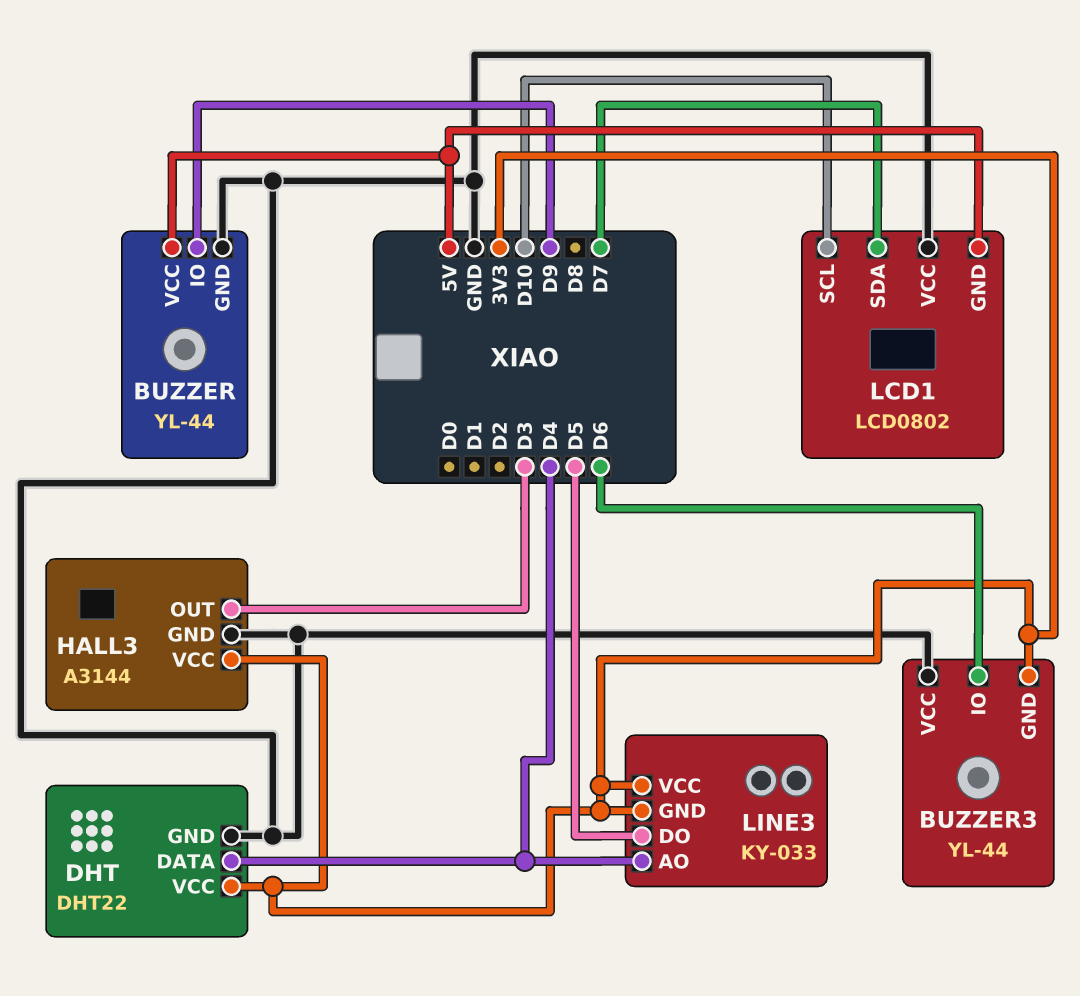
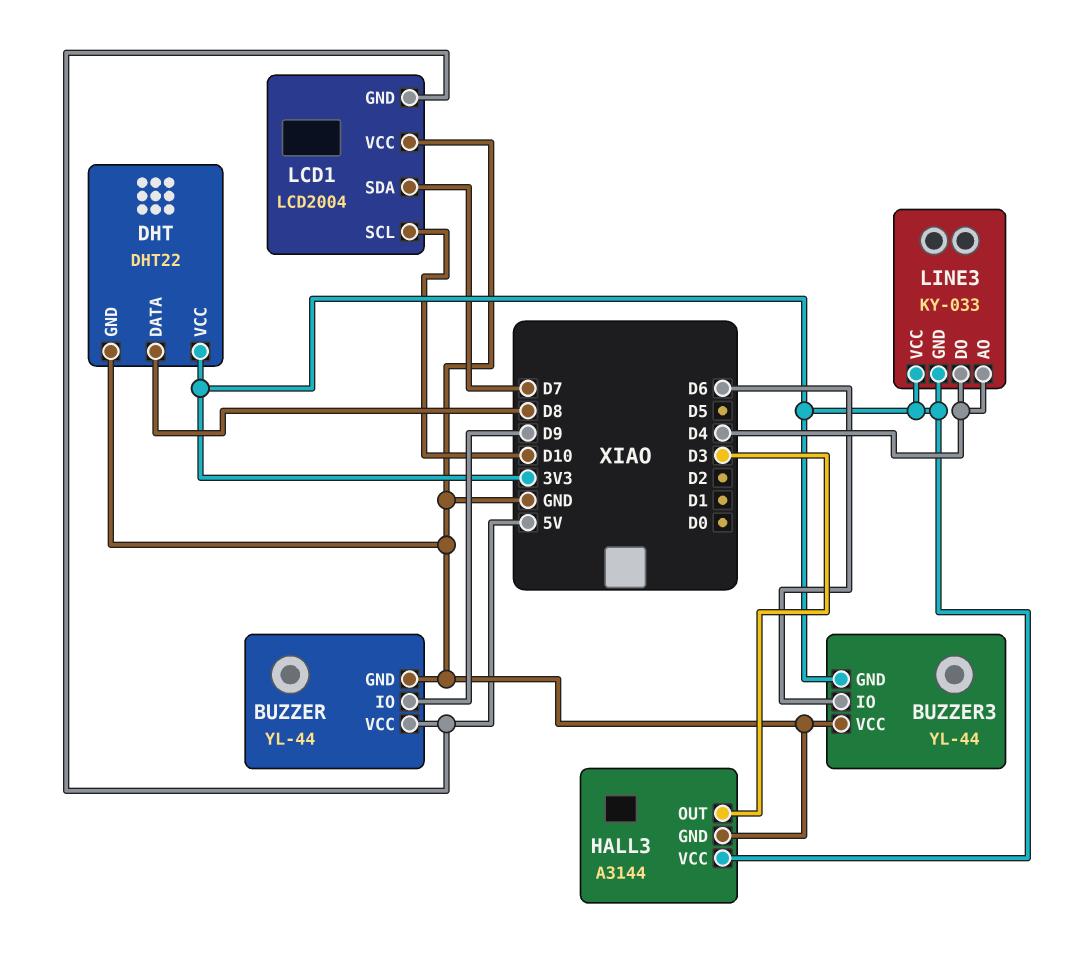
DHT pin DATA: D4 -> D8
LCD1: LCD0802 -> LCD2004
LINE3 pin DO: D5 -> D4

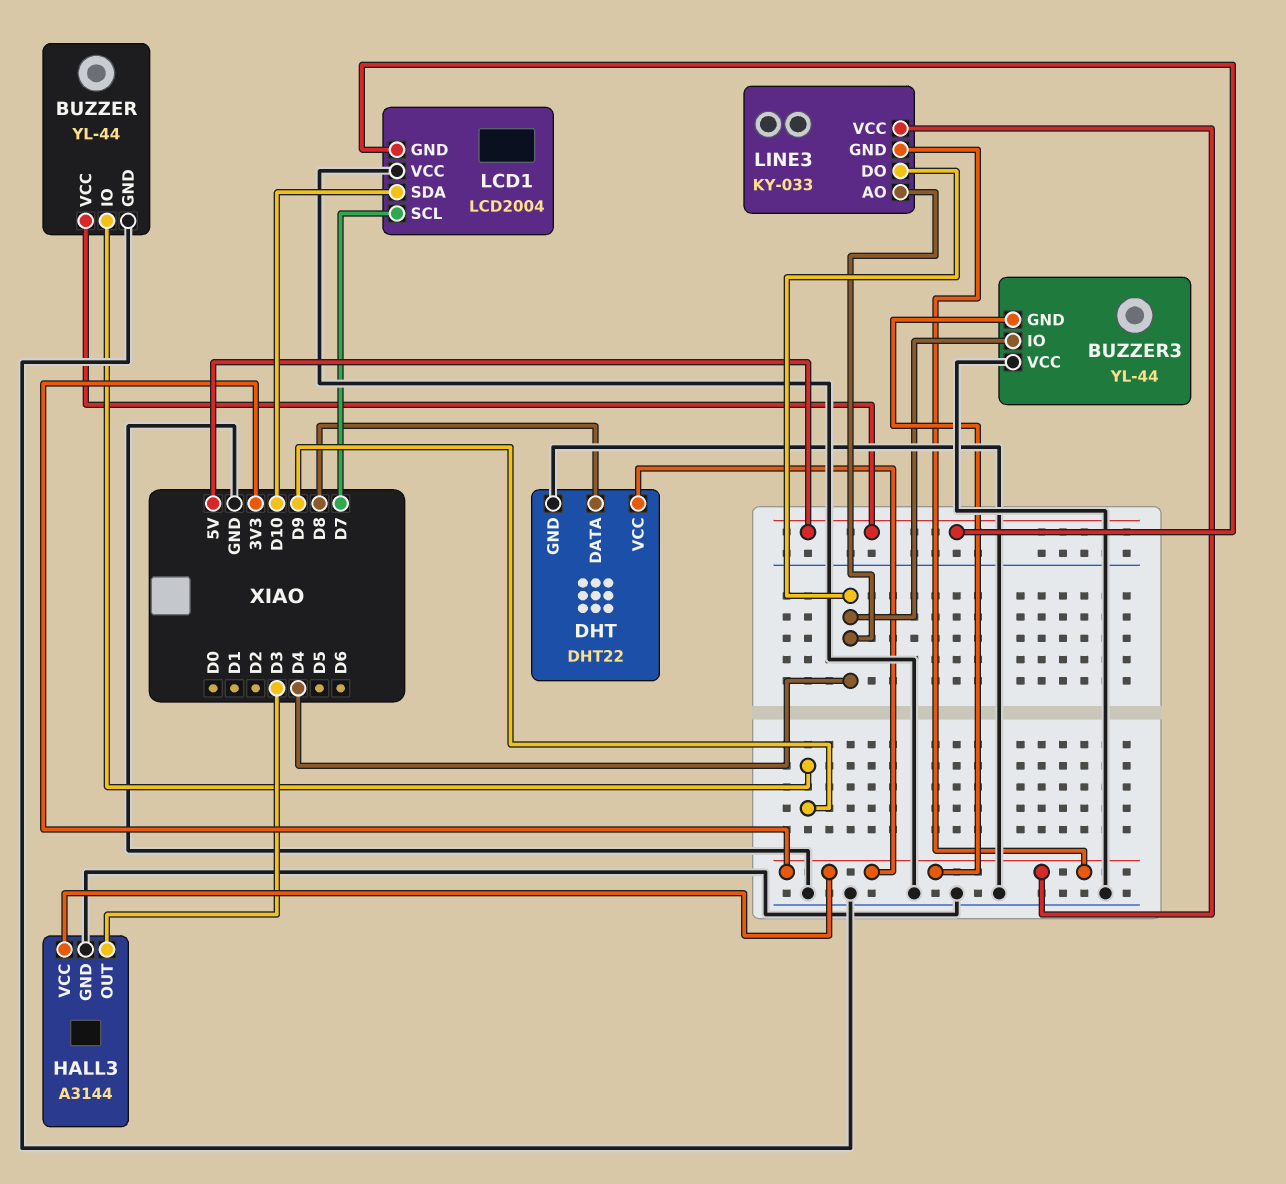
BUZZER3 pin IO: D6 -> D4
LCD1 pin SCL: D10 -> D7
LCD1 pin SDA: D7 -> D10

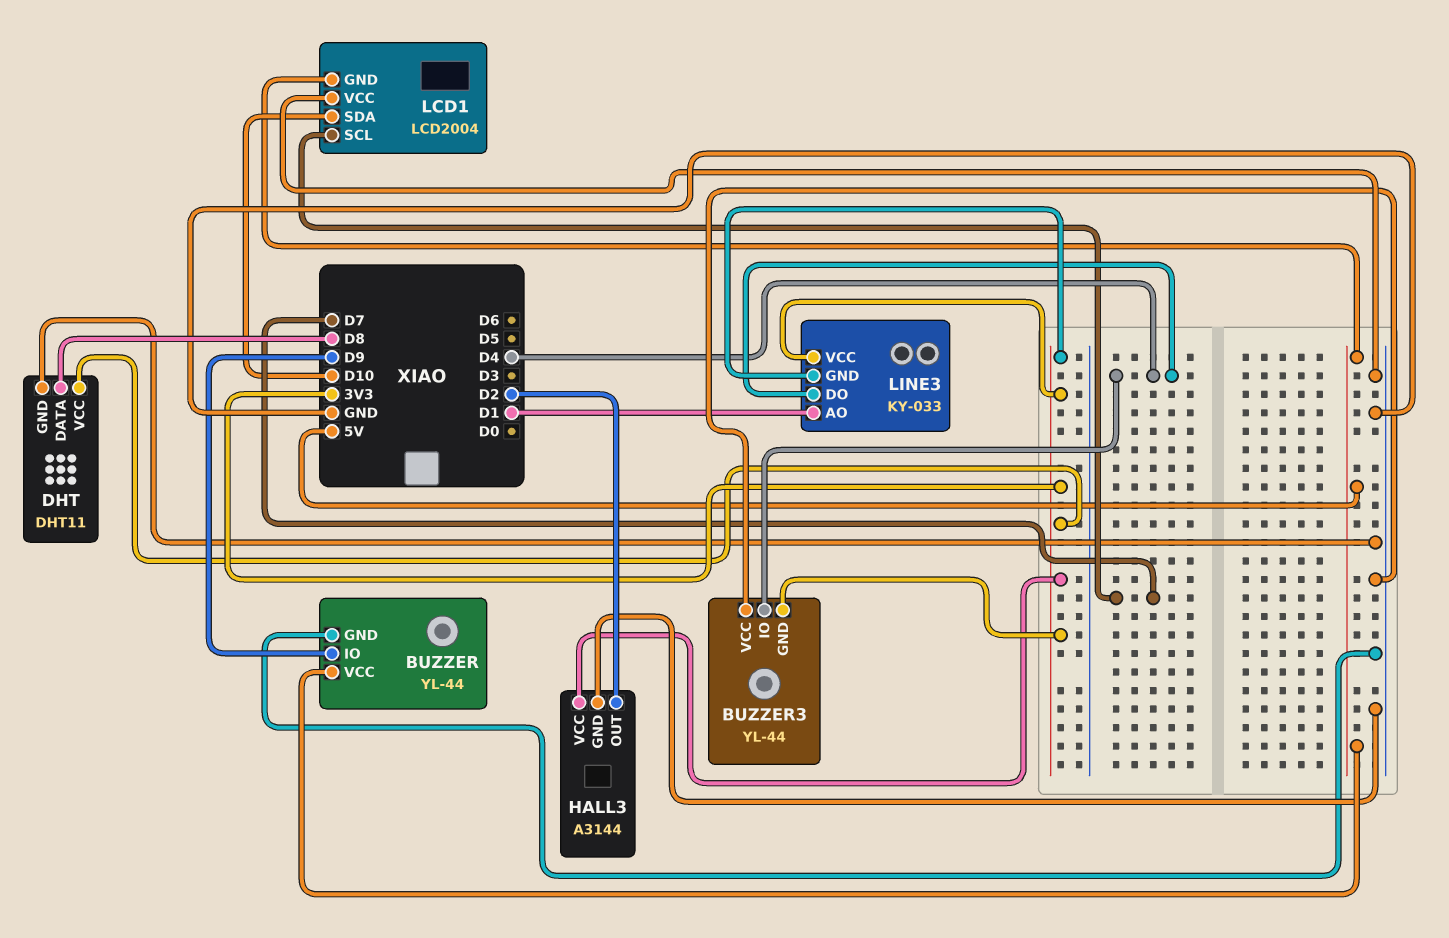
DHT: DHT22 -> DHT11
HALL3 pin OUT: D3 -> D2
LINE3 pin AO: D4 -> D1

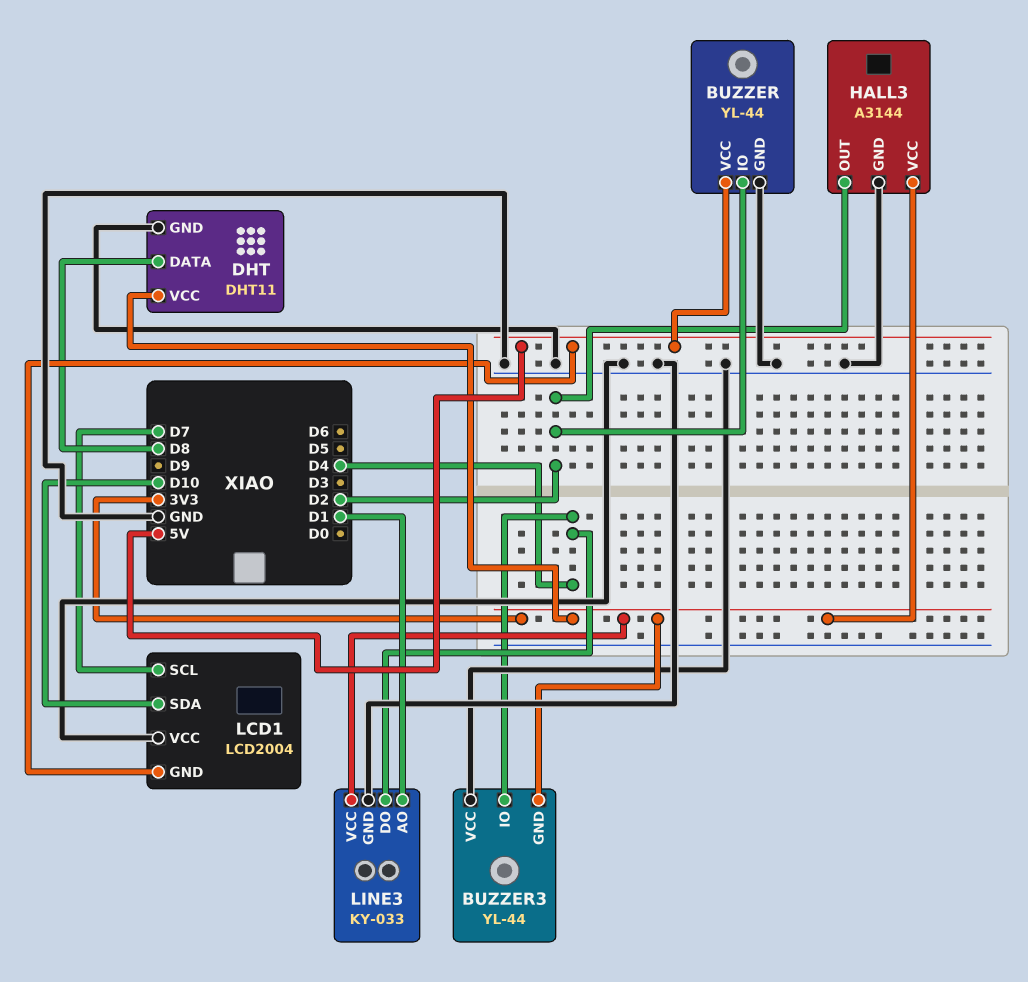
BUZZER pin IO: D9 -> D2
LINE3 pin GND: 3V3 -> GND

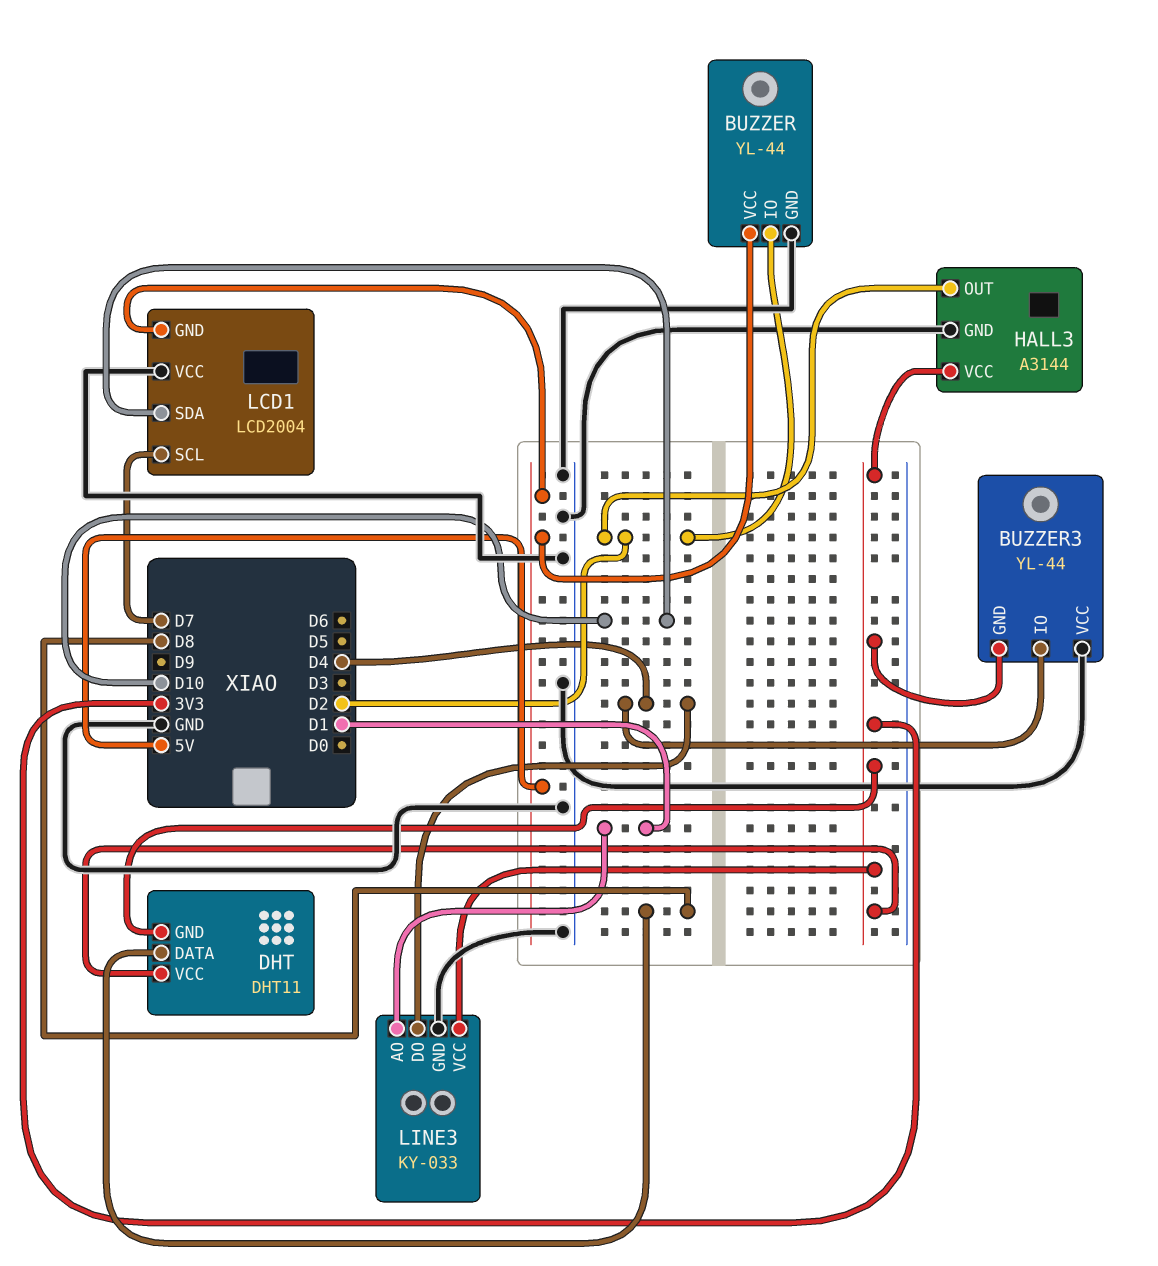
DHT pin GND: GND -> 3V3

